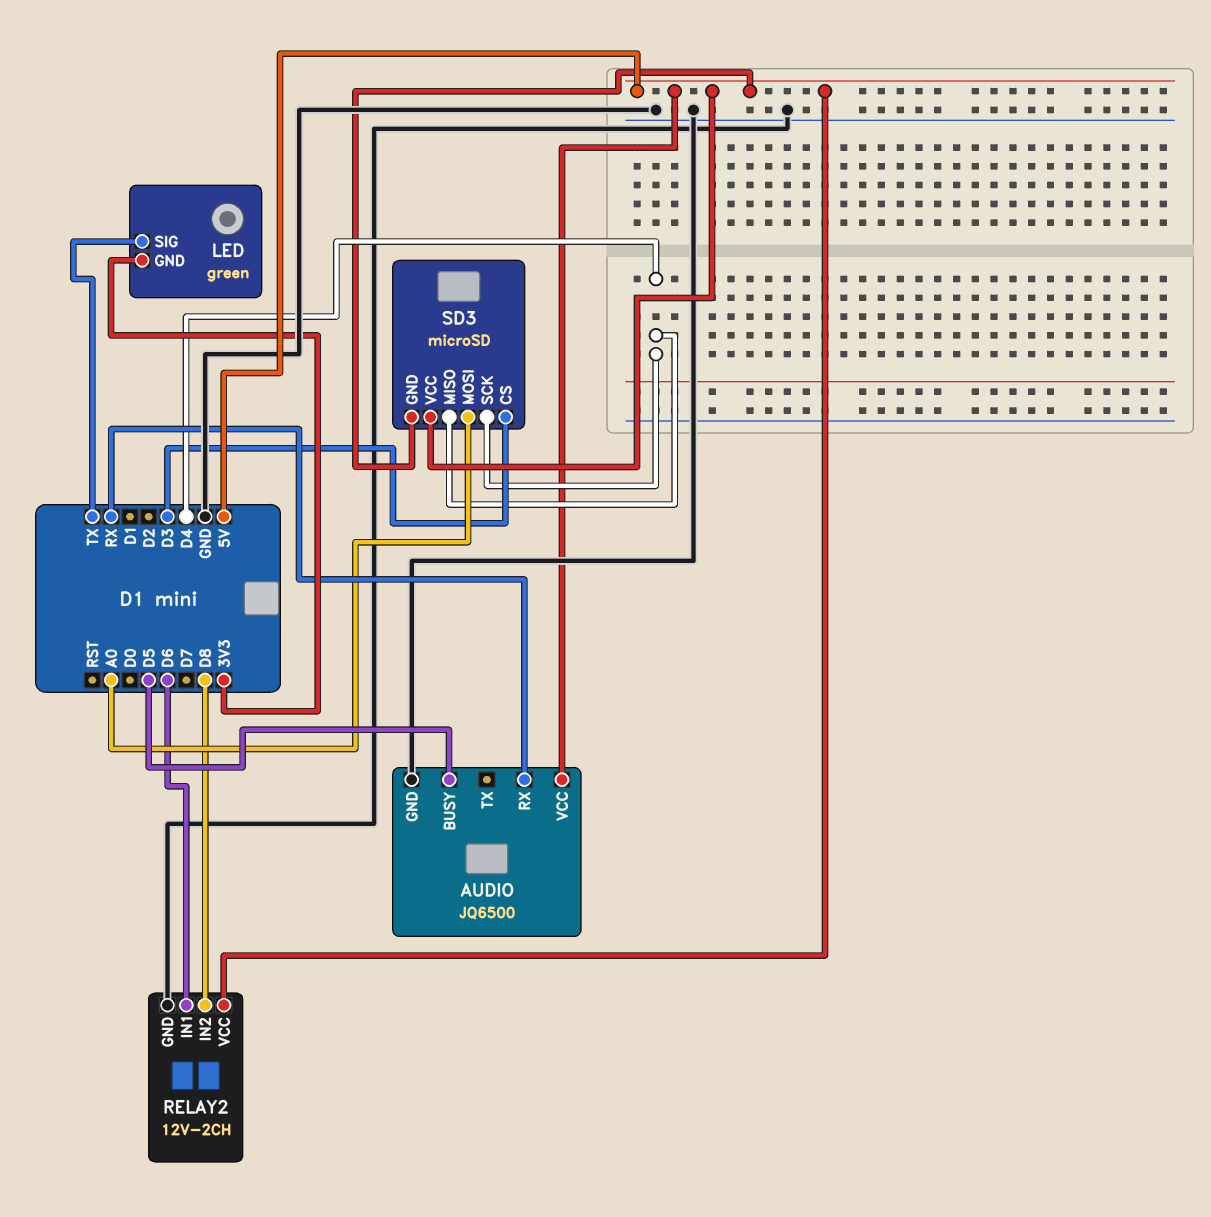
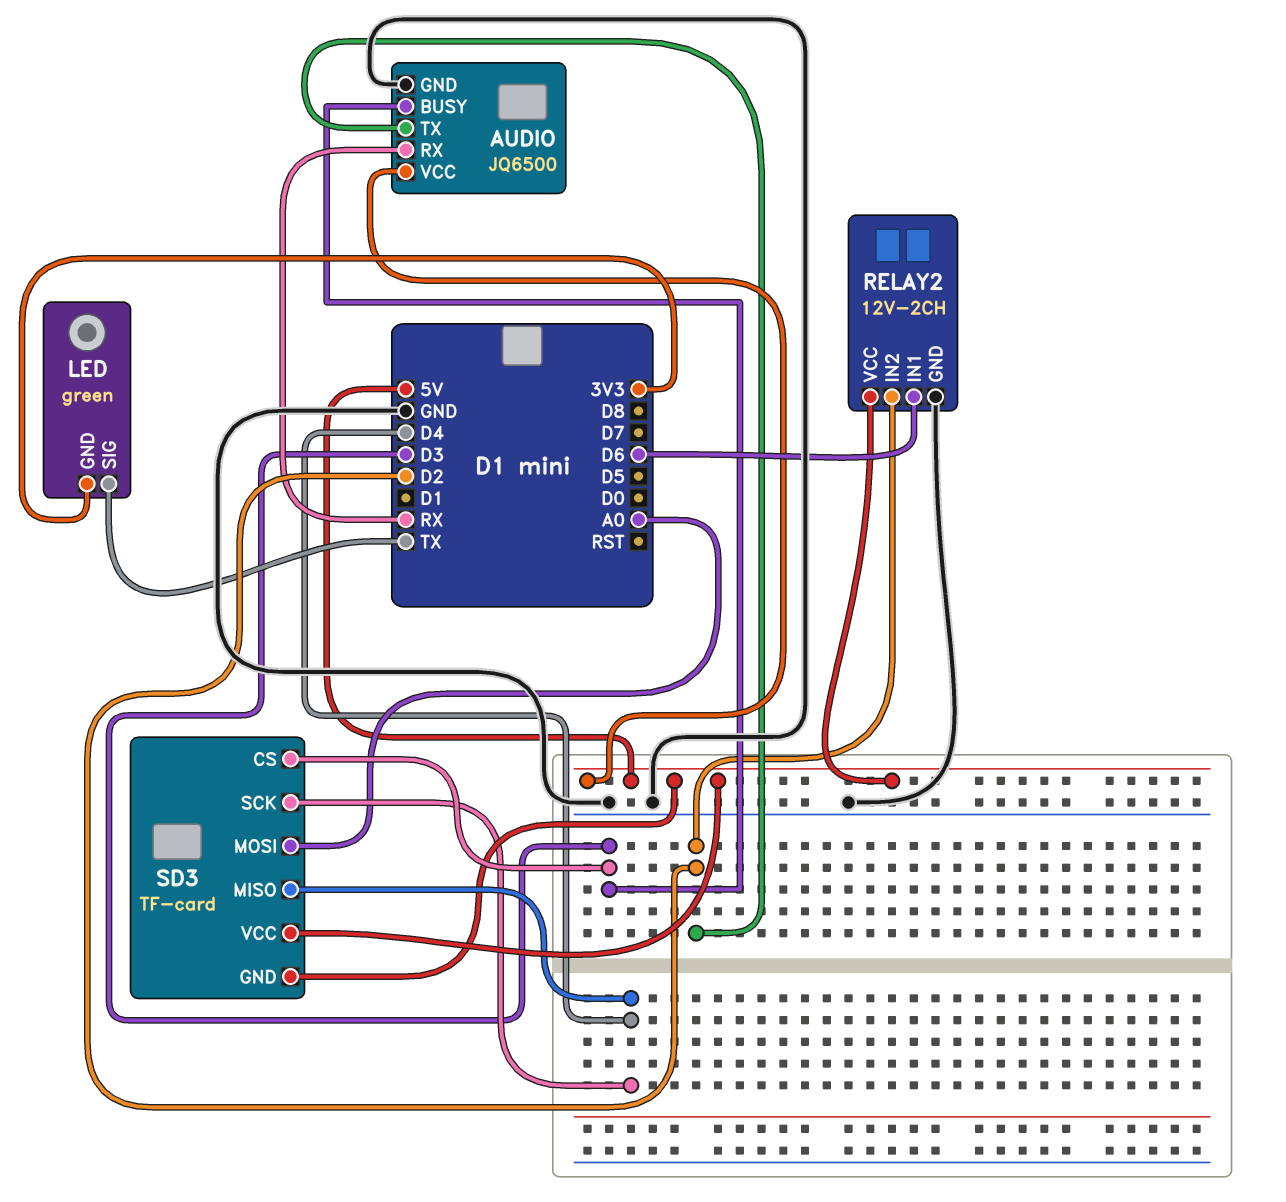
AUDIO pin BUSY: D5 -> D3
AUDIO pin TX: none -> D2
RELAY2 pin IN2: D8 -> D2
SD3: microSD -> TF-card

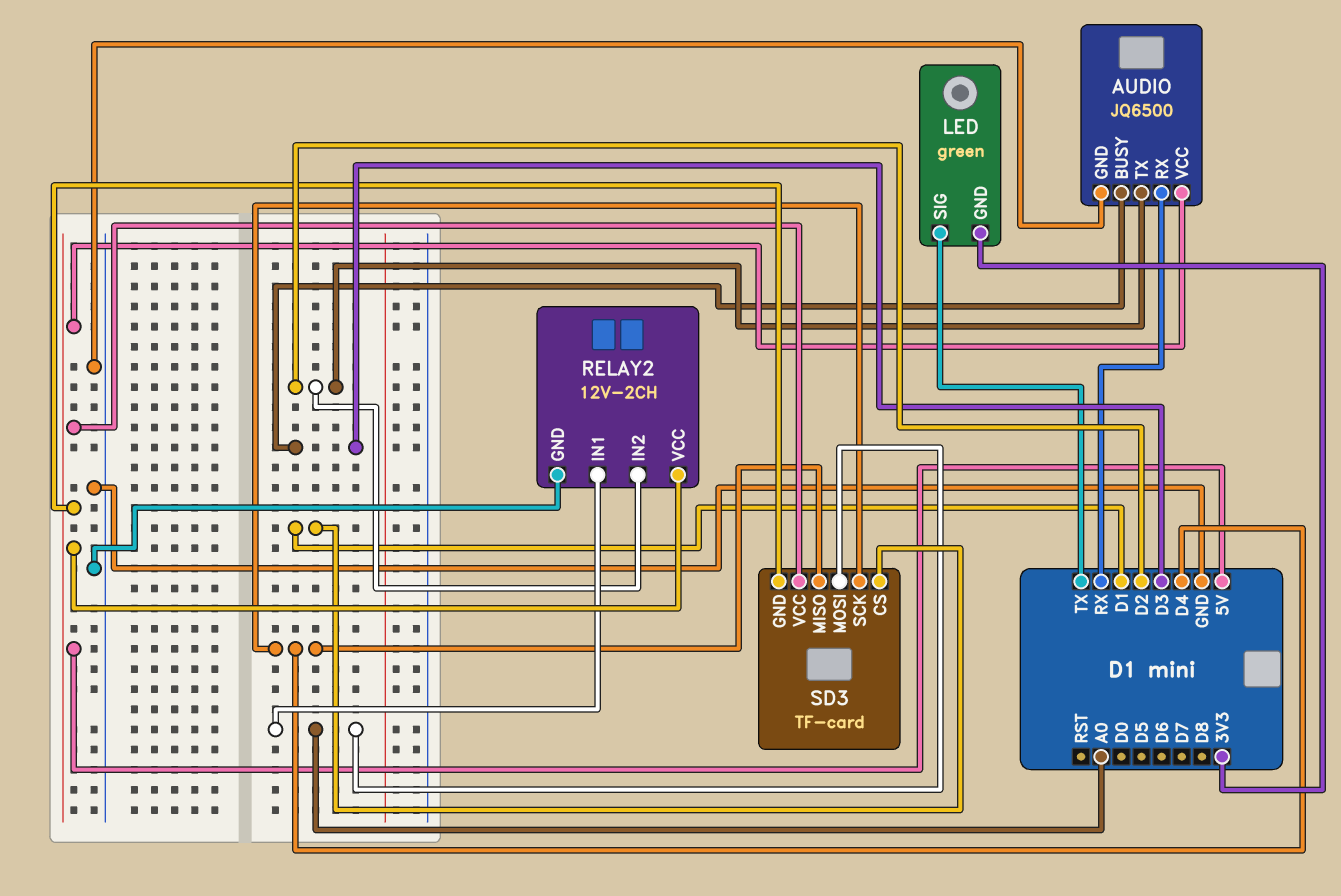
RELAY2 pin IN1: D6 -> A0
SD3 pin CS: D3 -> D1

